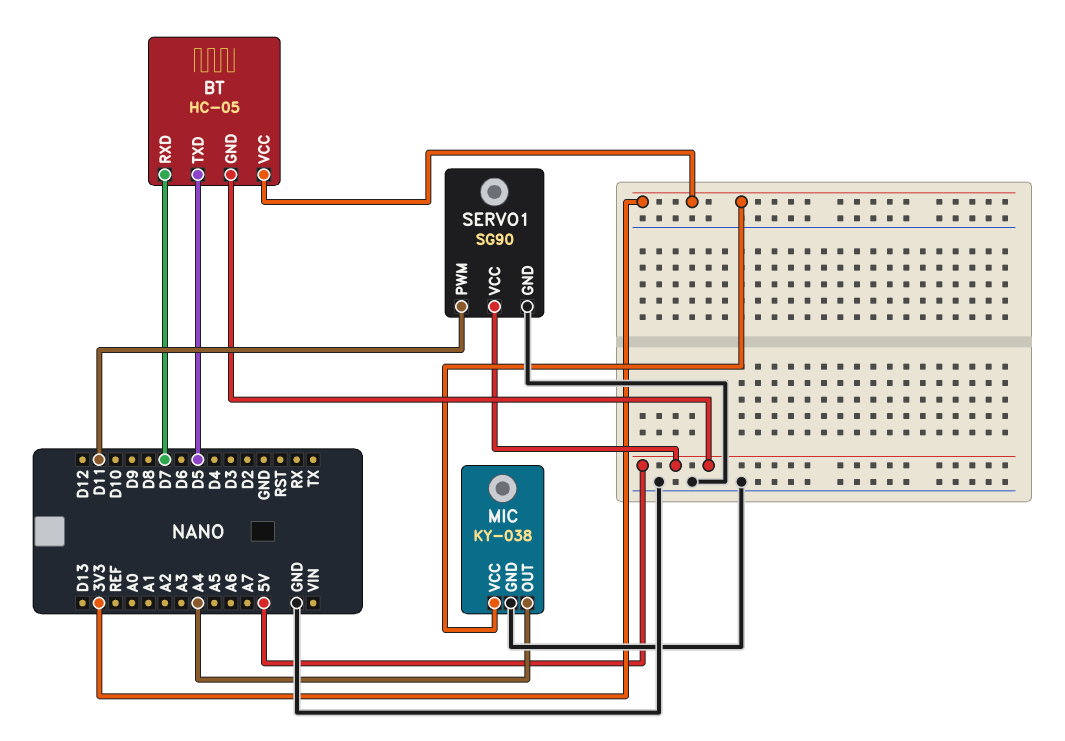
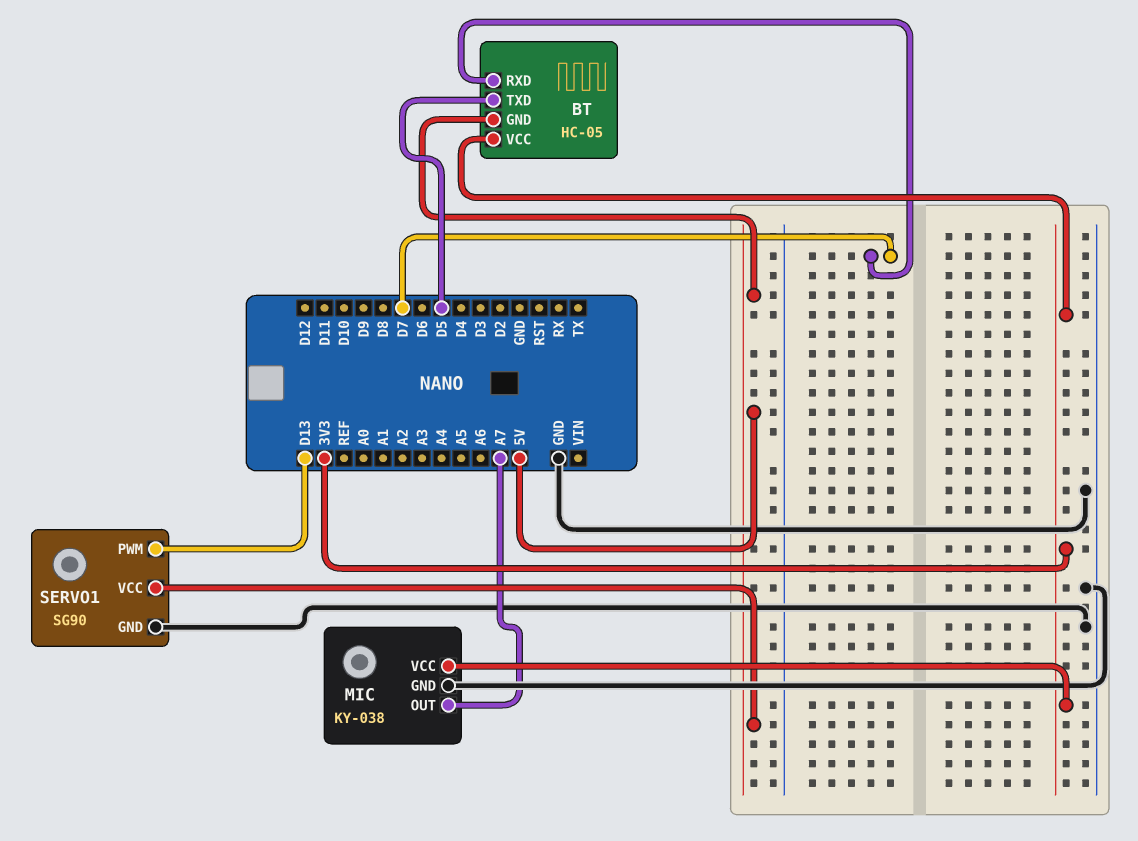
MIC pin OUT: A4 -> A7
SERVO1 pin PWM: D11 -> D13

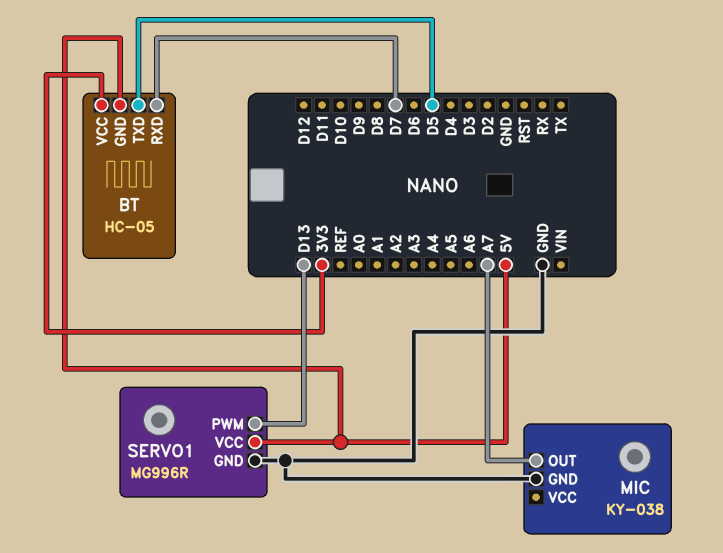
MIC pin VCC: 3V3 -> none
SERVO1: SG90 -> MG996R

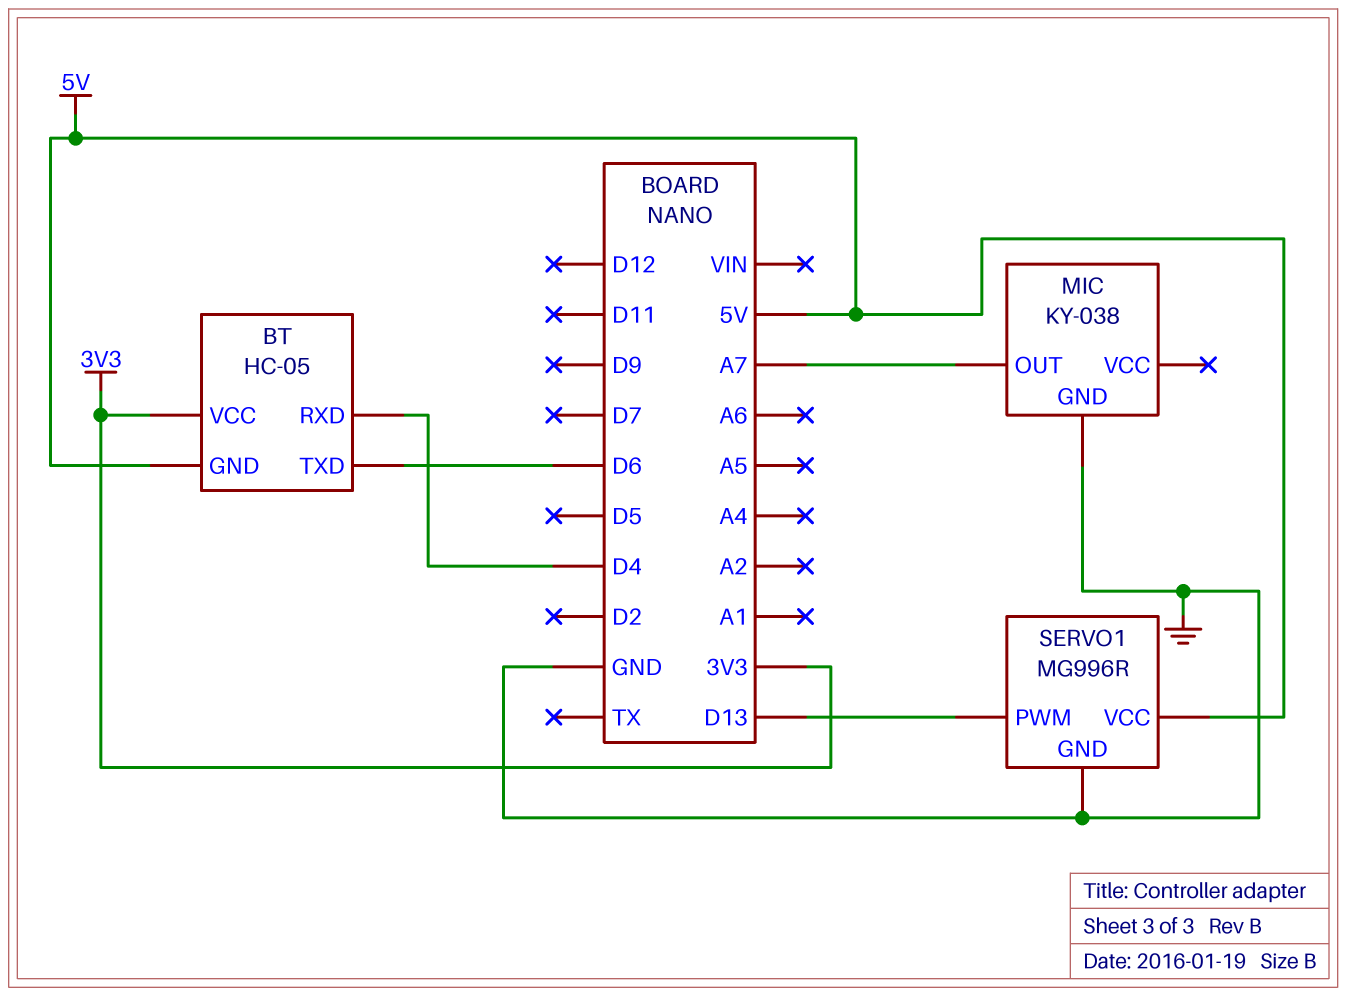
BT pin RXD: D7 -> D4
BT pin TXD: D5 -> D6

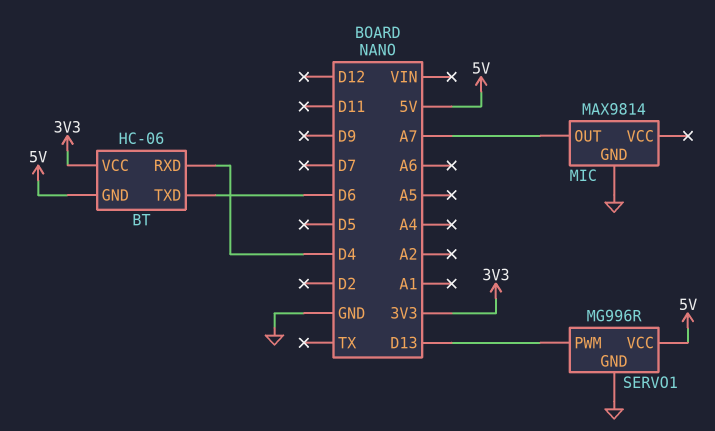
BT: HC-05 -> HC-06
MIC: KY-038 -> MAX9814

